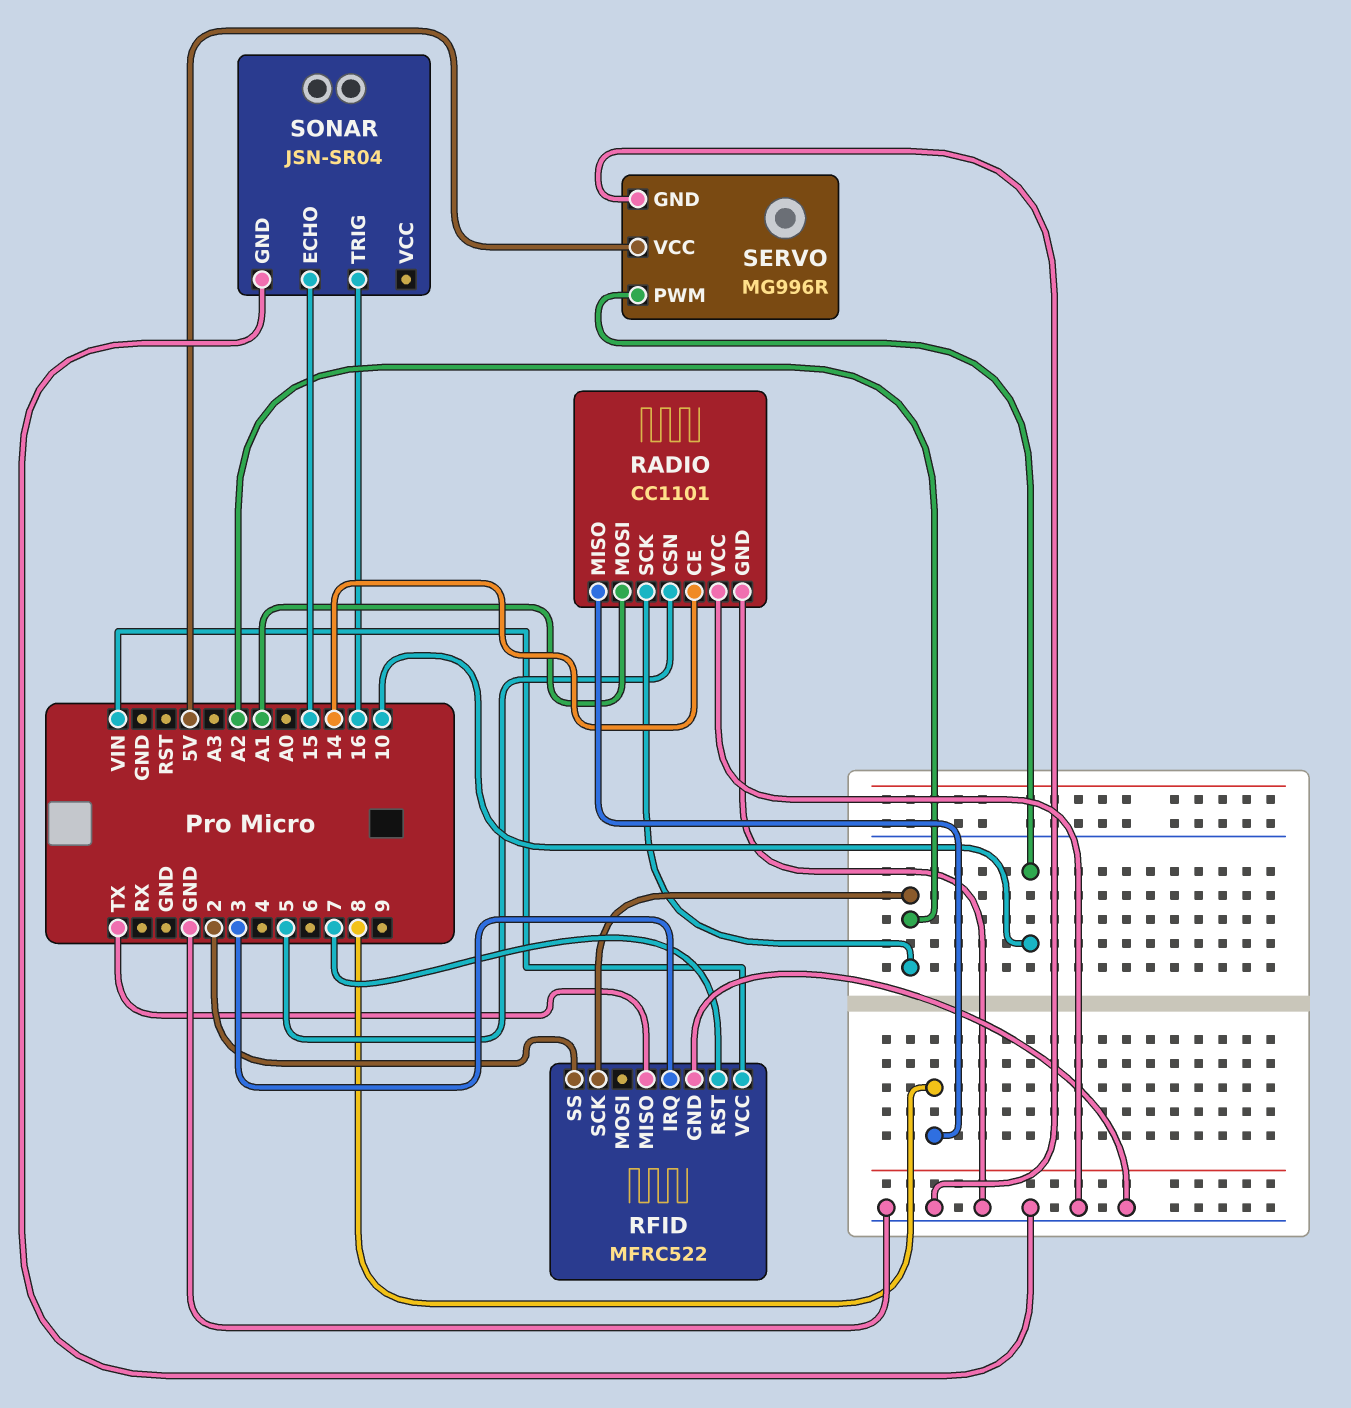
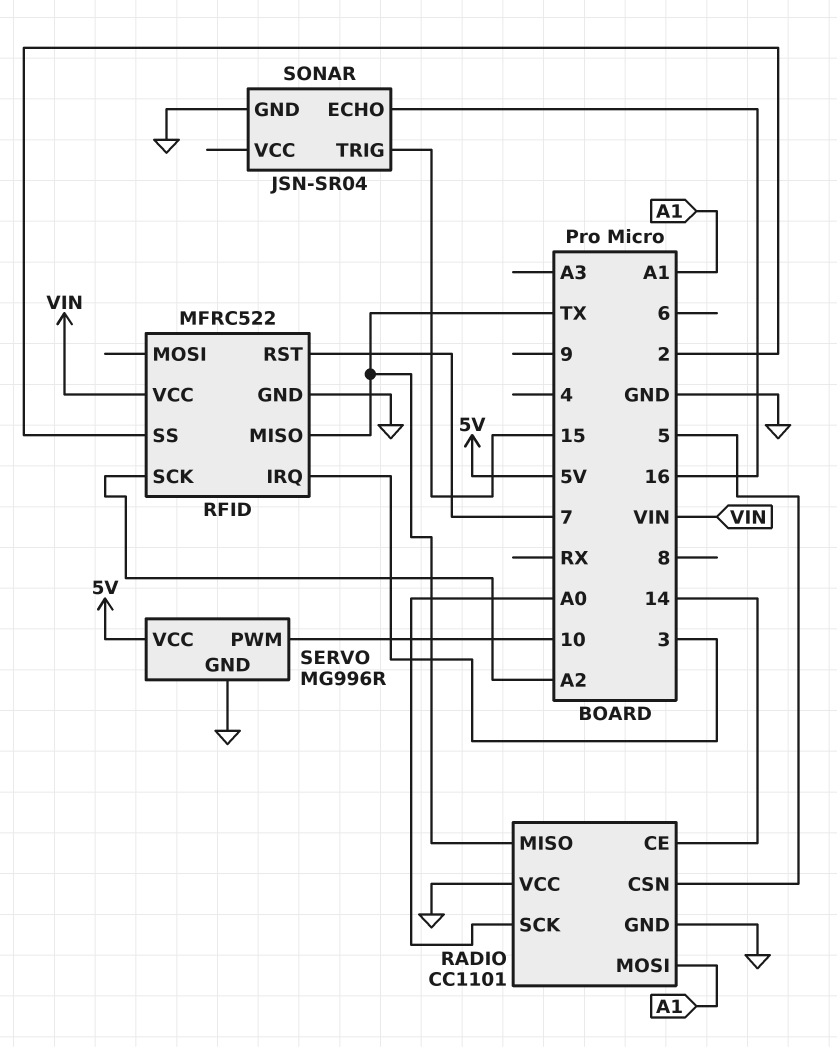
RADIO pin MISO: 8 -> TX
RADIO pin SCK: A2 -> A0
SONAR pin ECHO: 15 -> 16
SONAR pin TRIG: 16 -> 15

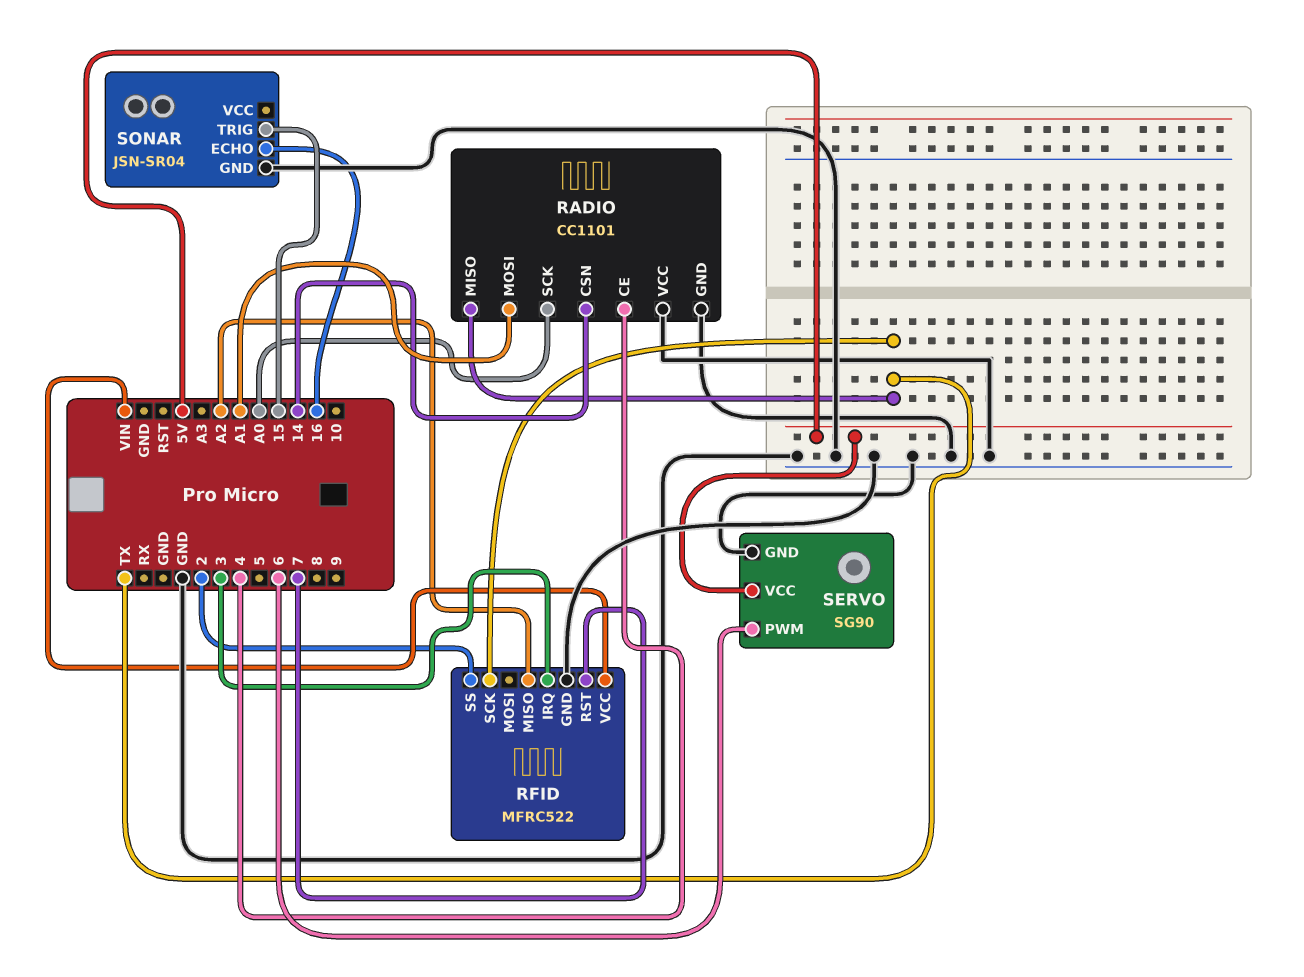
RADIO pin CE: 14 -> 4
RADIO pin CSN: 5 -> 14
RFID pin MISO: TX -> A2
RFID pin SCK: A2 -> TX
SERVO: MG996R -> SG90
SERVO pin PWM: 10 -> 6

